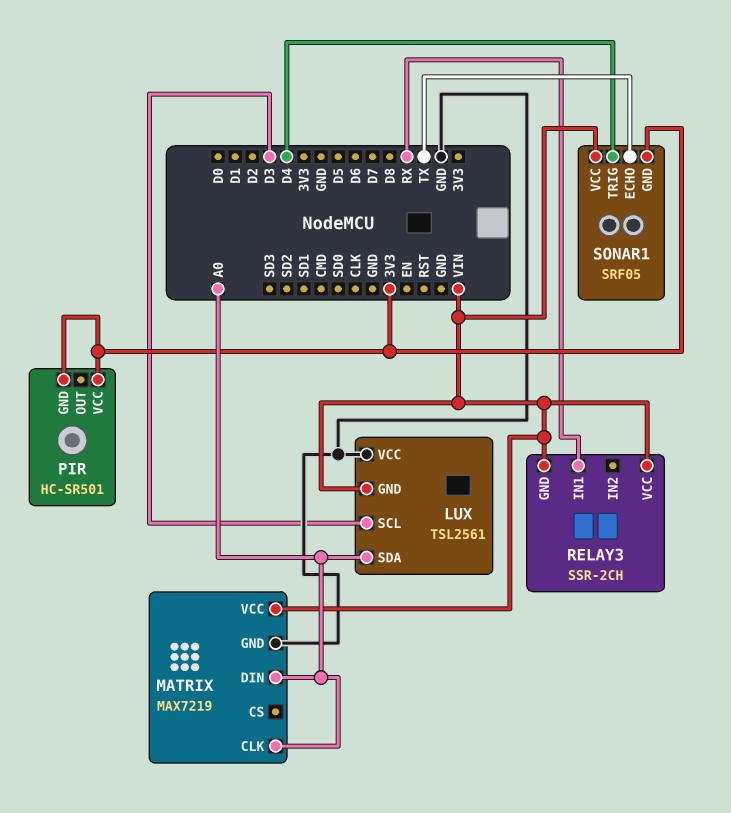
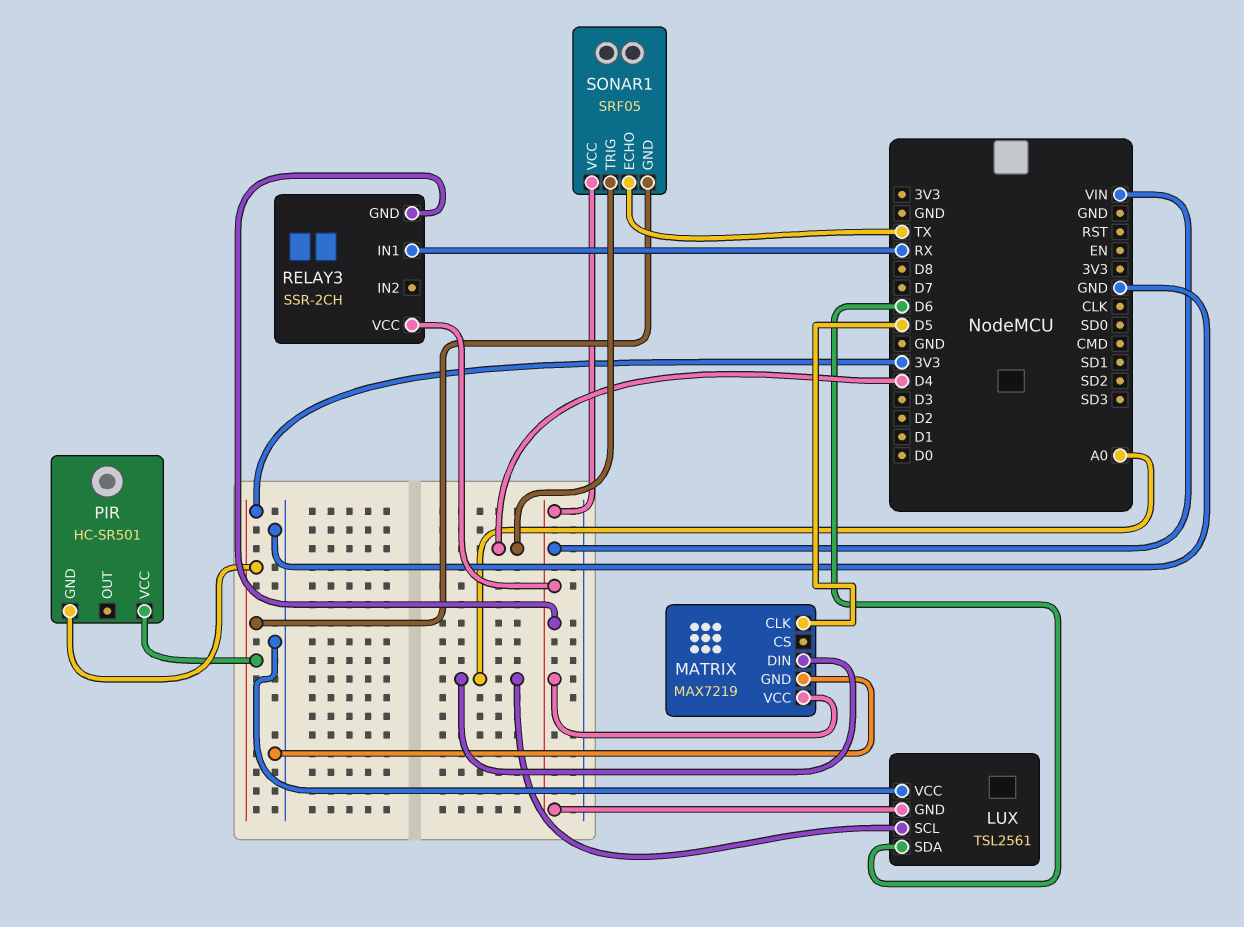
LUX pin SCL: D3 -> A0
LUX pin SDA: A0 -> D6
MATRIX pin CLK: A0 -> D5

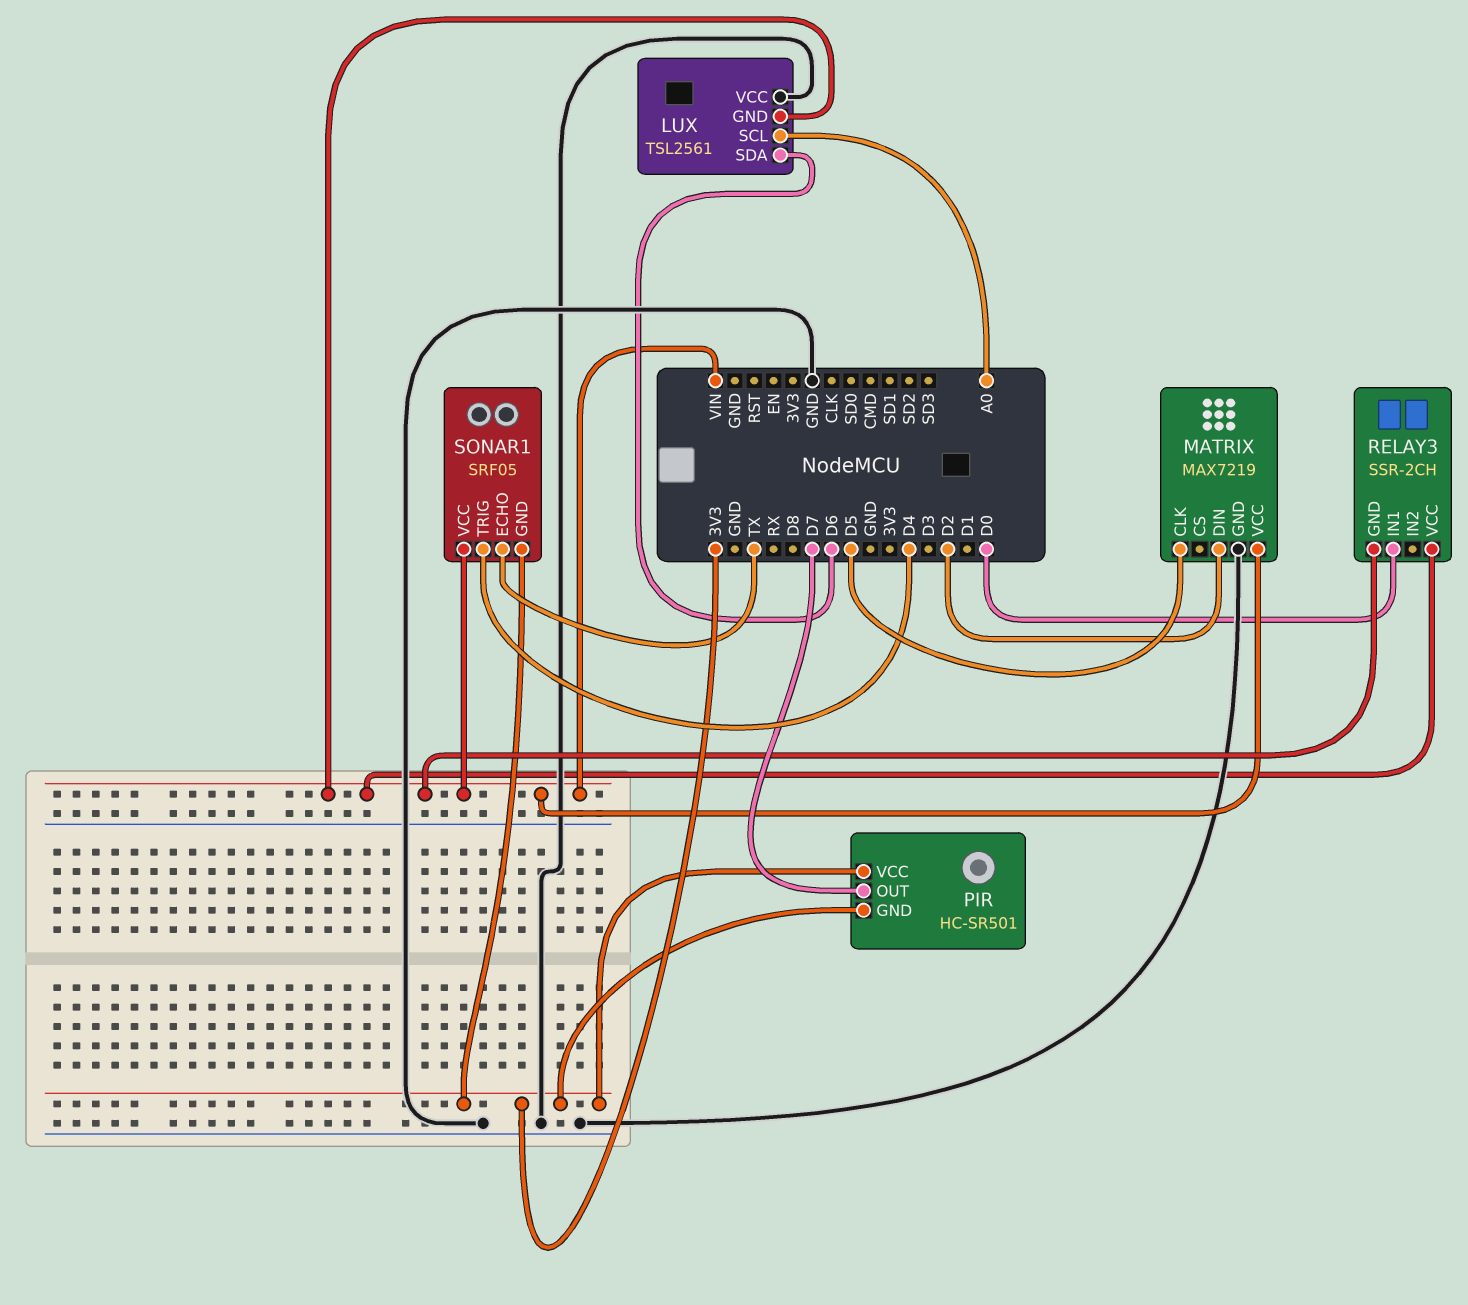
MATRIX pin DIN: A0 -> D2
PIR pin OUT: none -> D7
RELAY3 pin IN1: RX -> D0

